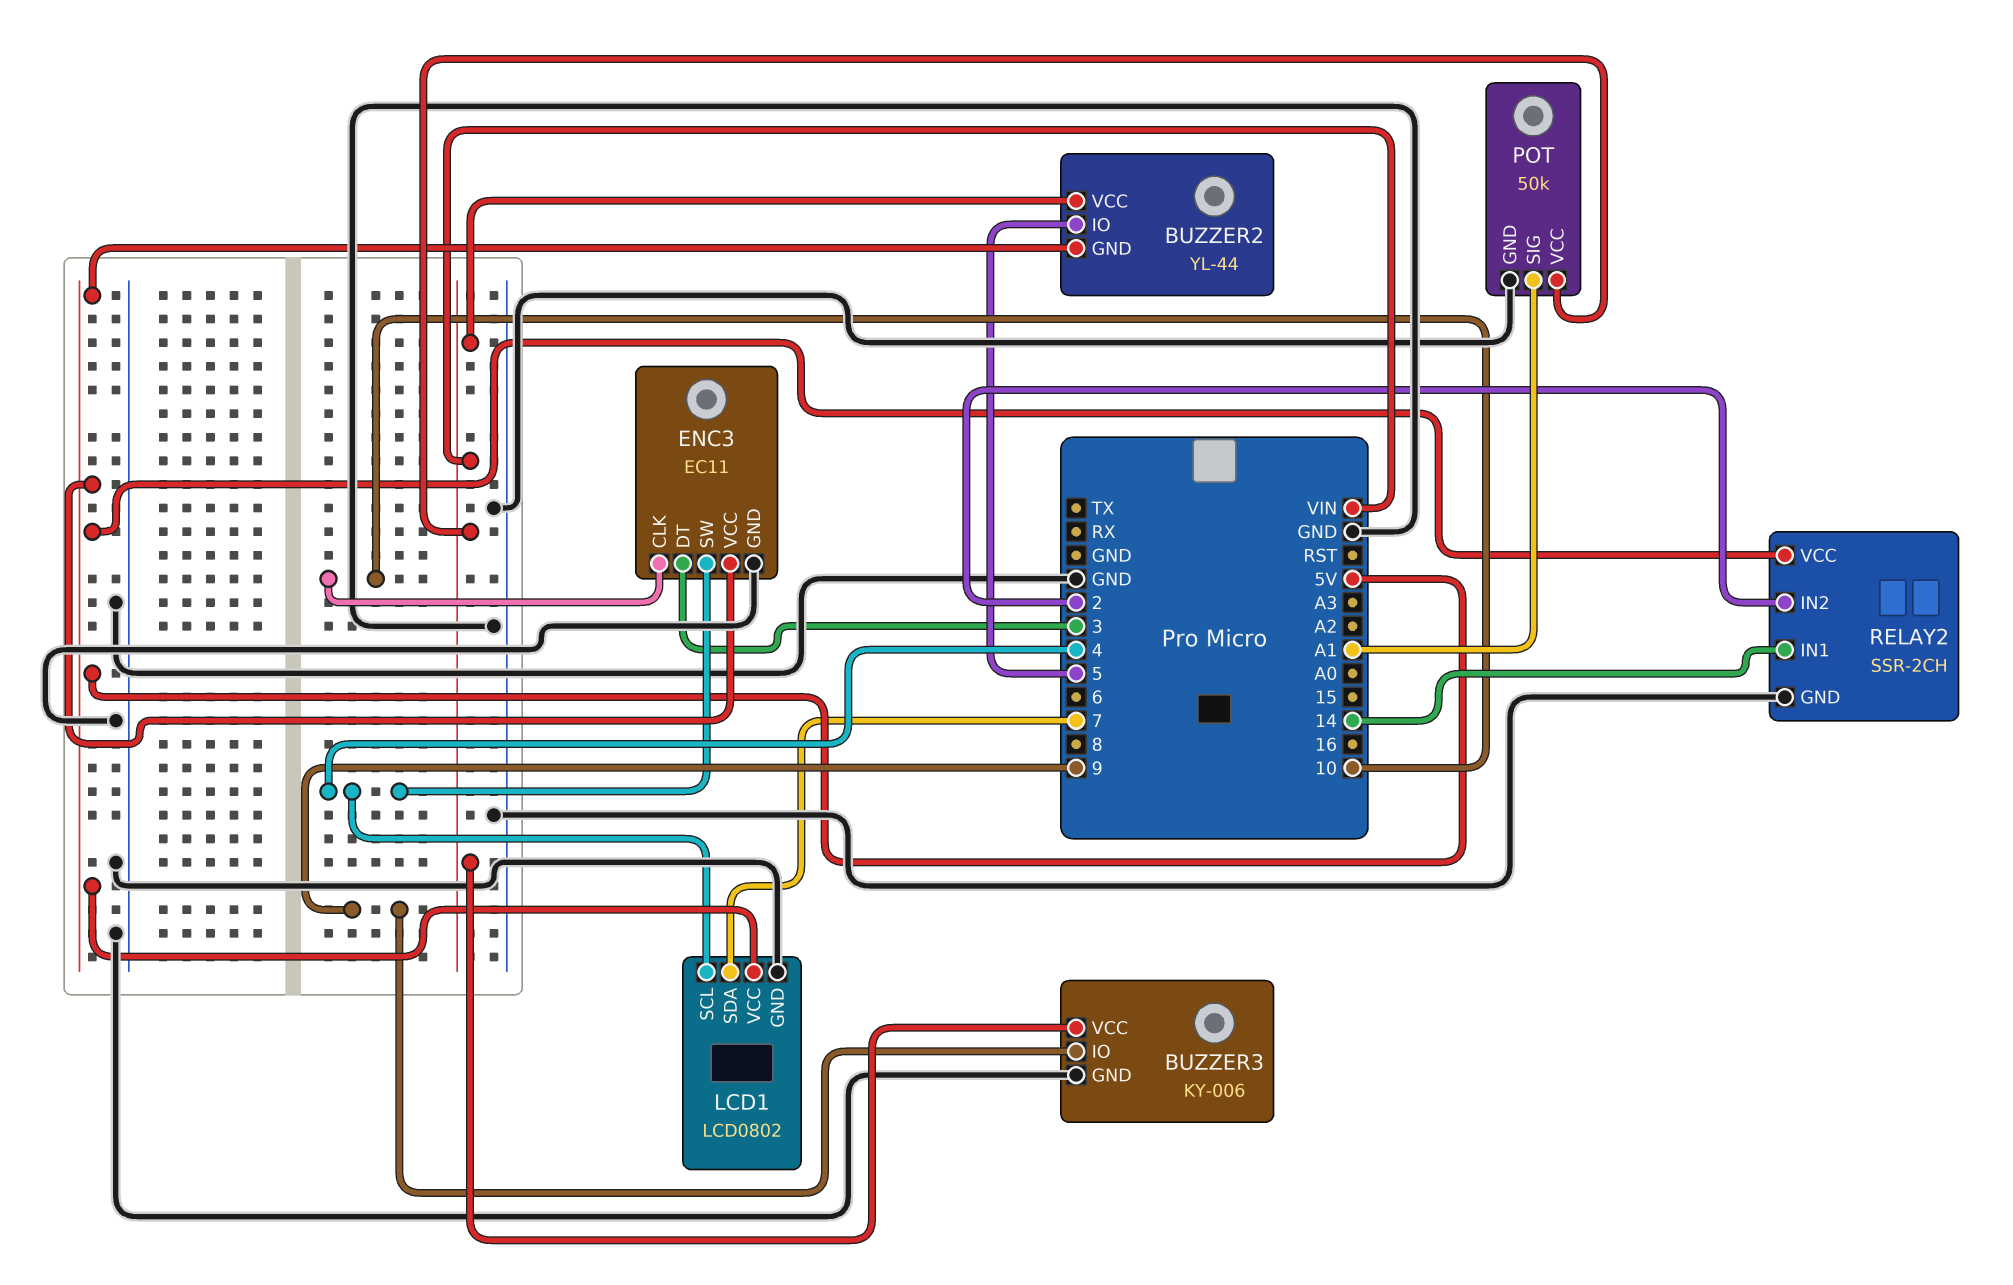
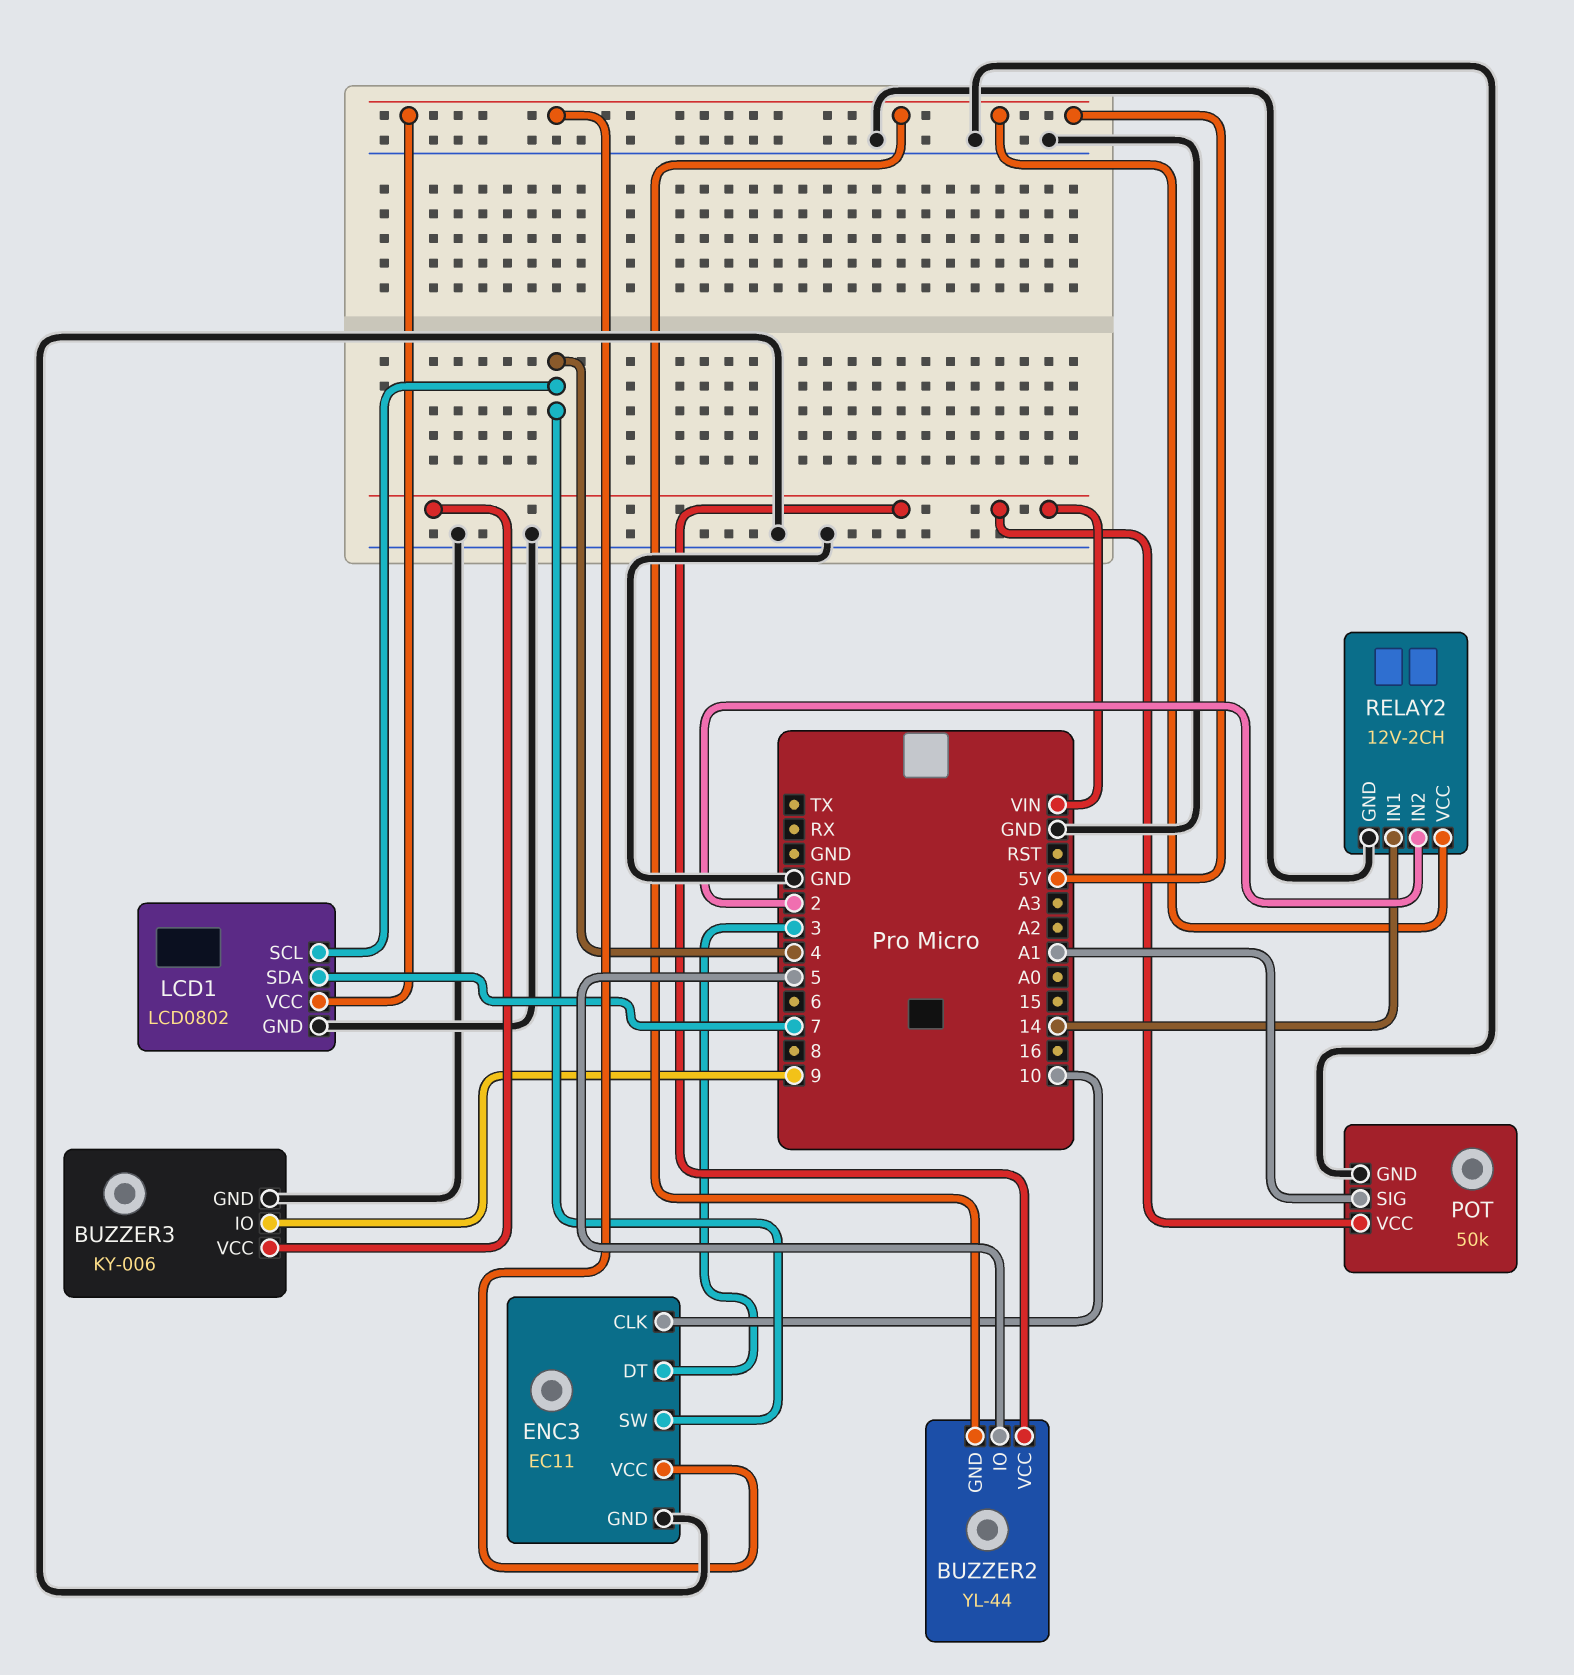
RELAY2: SSR-2CH -> 12V-2CH

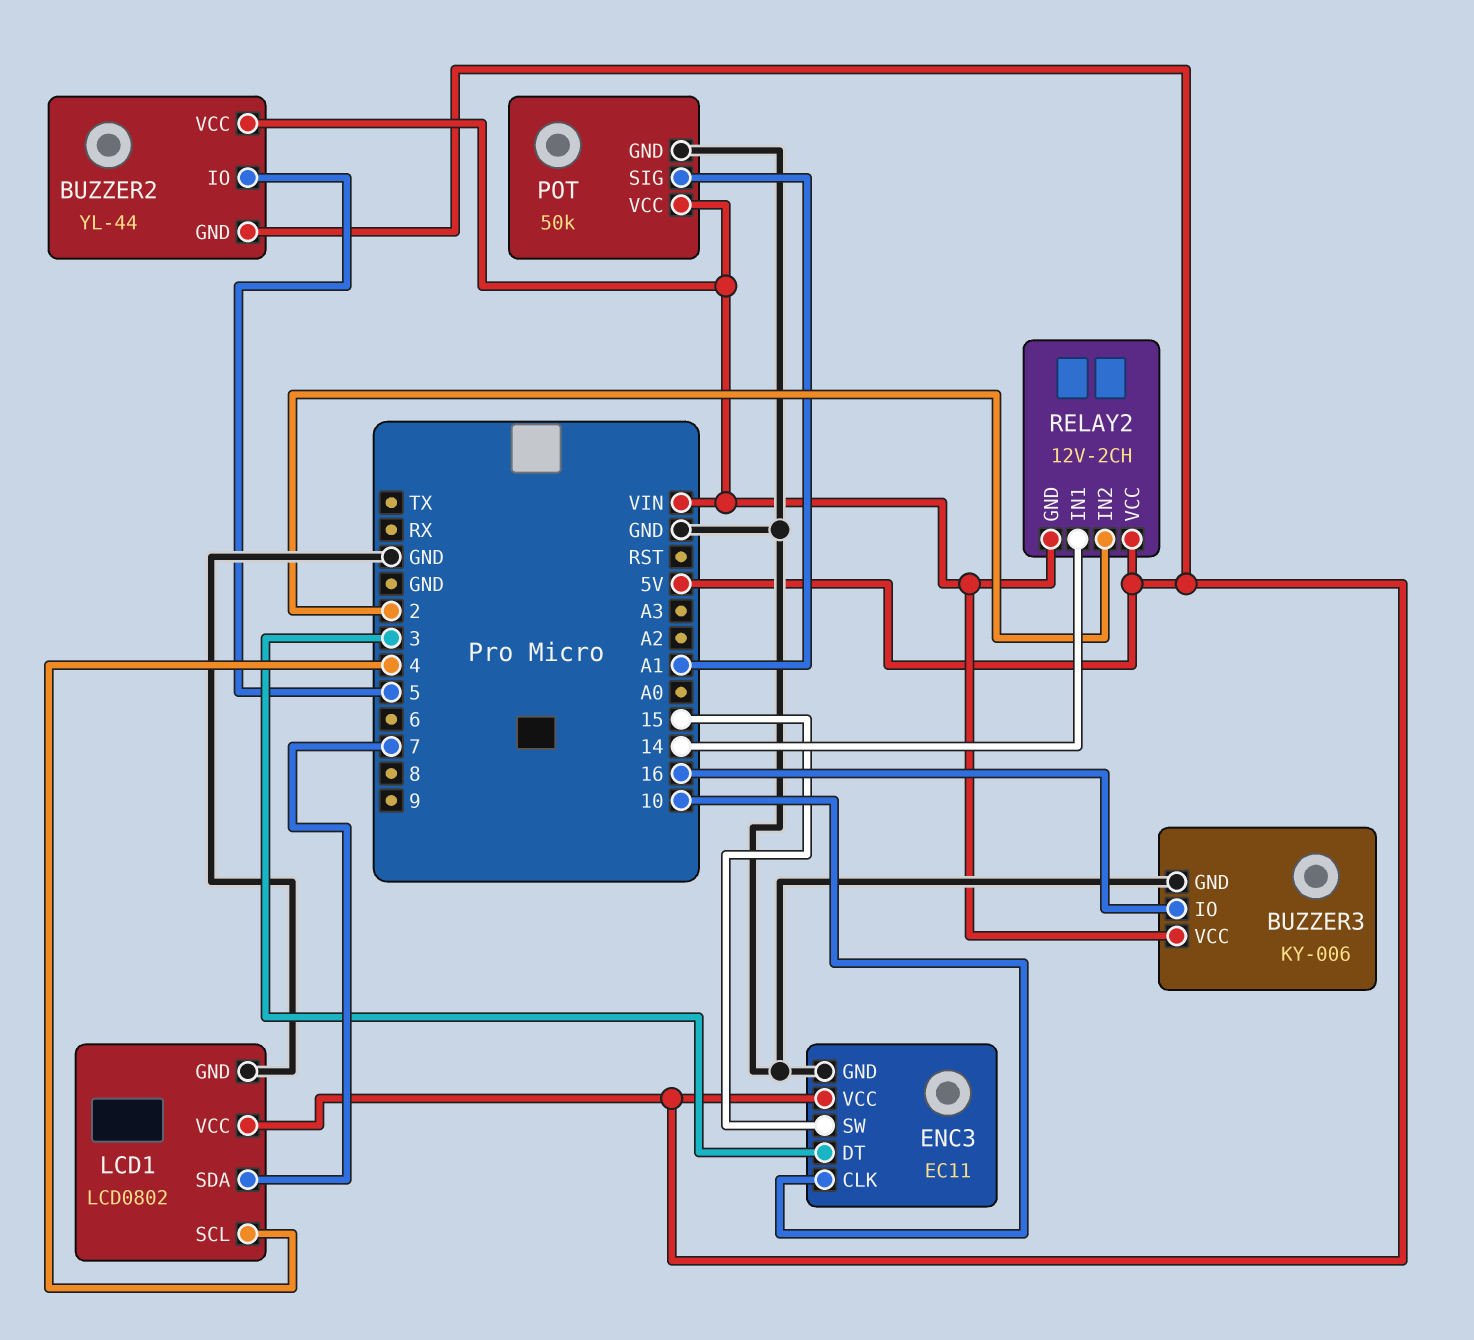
BUZZER3 pin IO: 9 -> 16
ENC3 pin SW: 4 -> 15
RELAY2 pin GND: GND -> VIN

